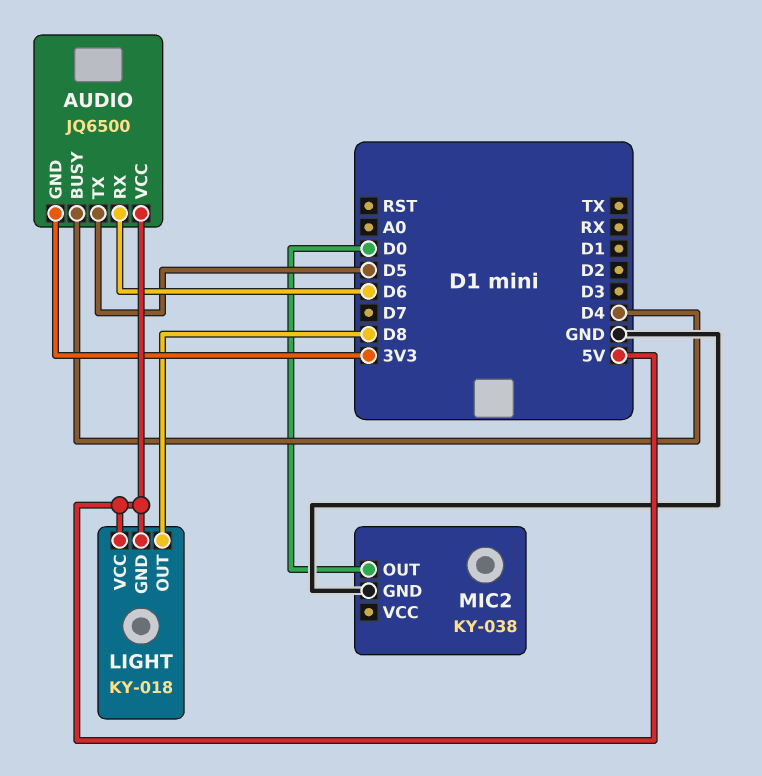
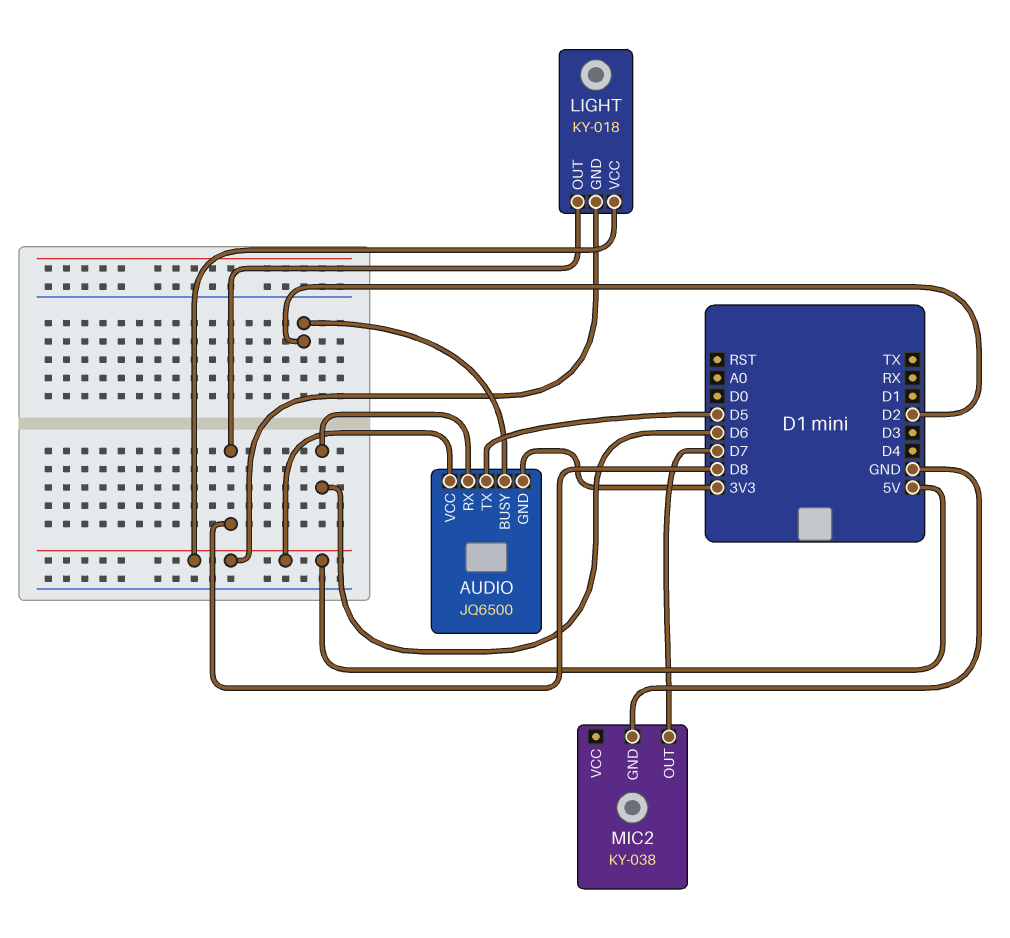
AUDIO pin BUSY: D4 -> D2
MIC2 pin OUT: D0 -> D7

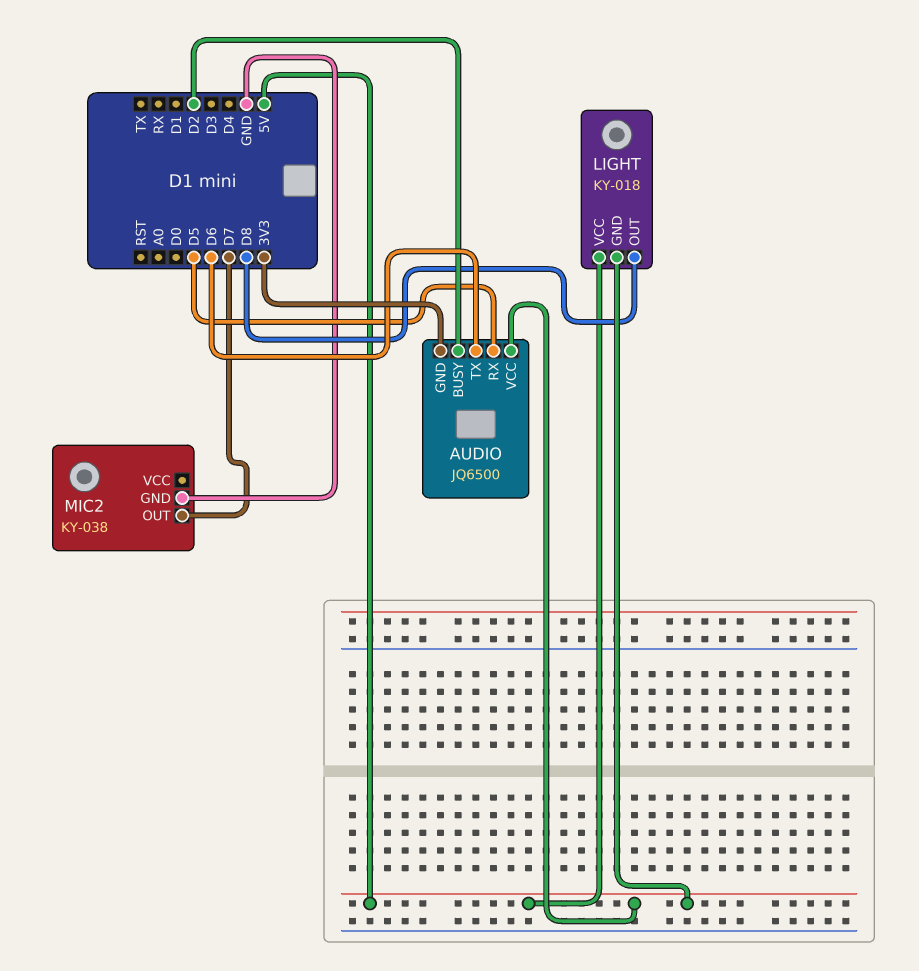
AUDIO pin RX: D6 -> D5
AUDIO pin TX: D5 -> D6

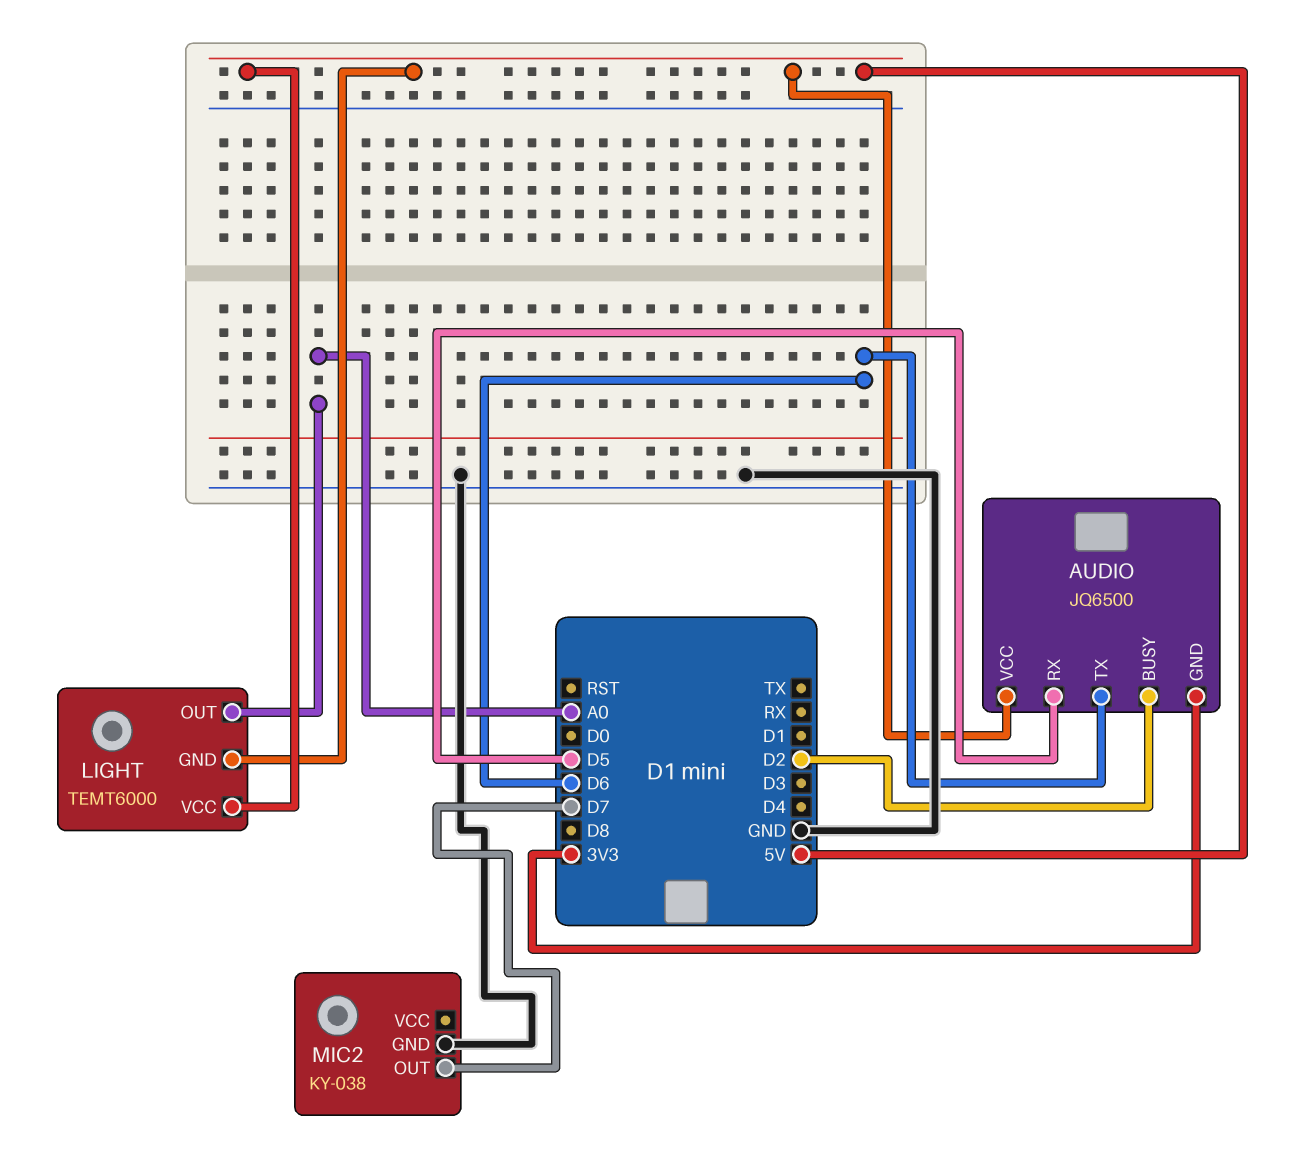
LIGHT: KY-018 -> TEMT6000
LIGHT pin OUT: D8 -> A0

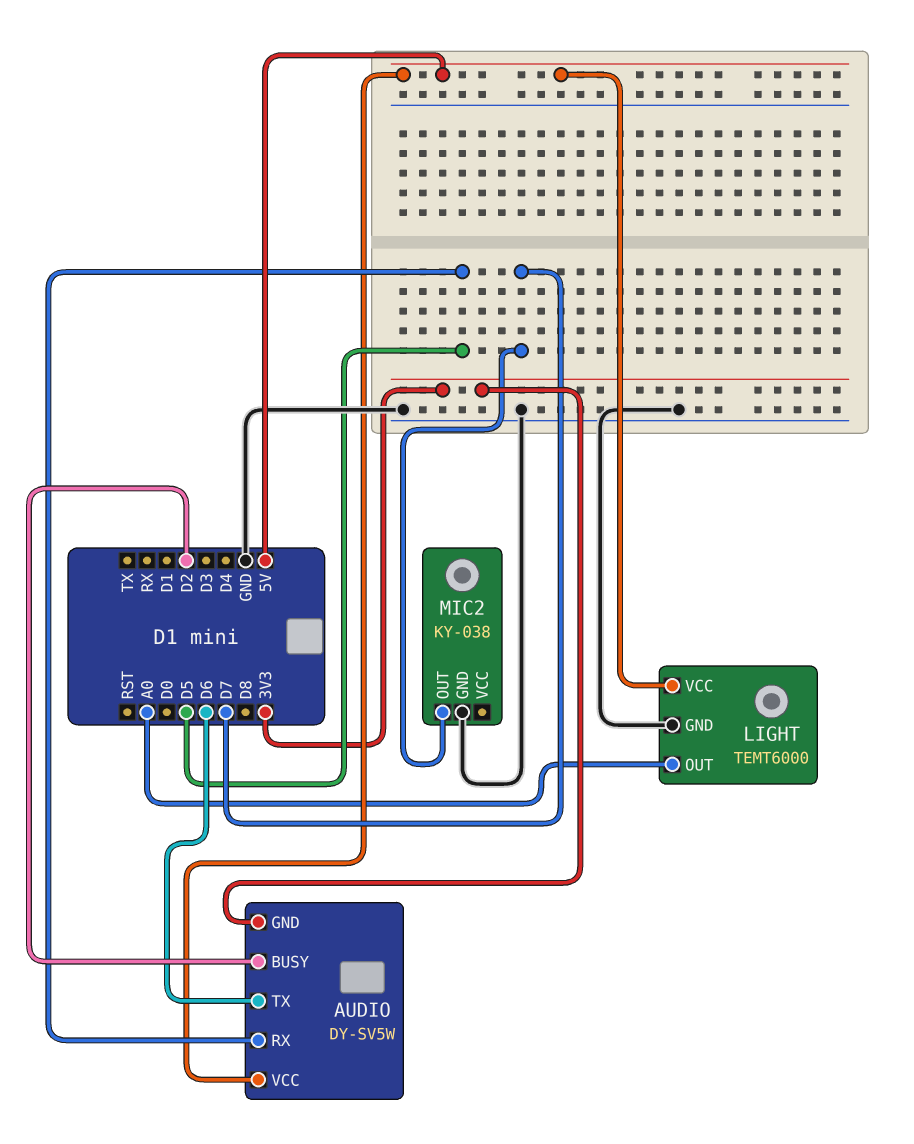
AUDIO: JQ6500 -> DY-SV5W
LIGHT pin GND: 5V -> GND

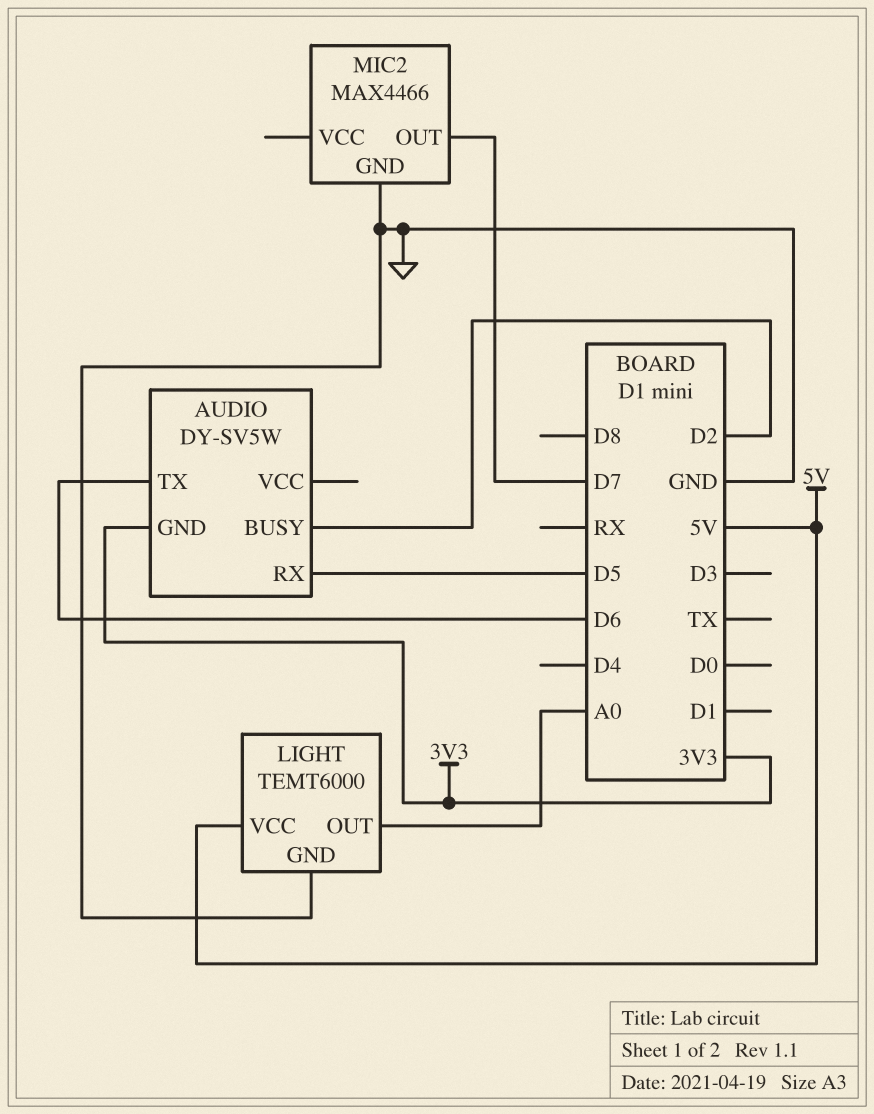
AUDIO pin VCC: 5V -> none
MIC2: KY-038 -> MAX4466

